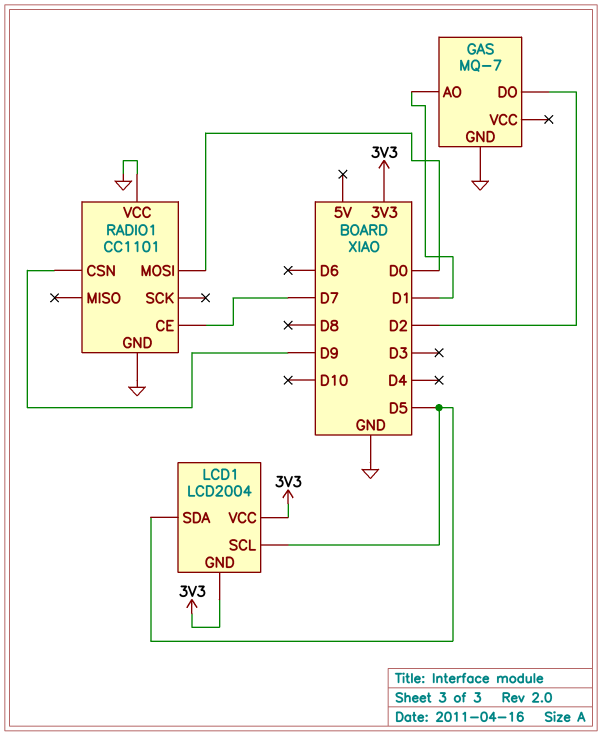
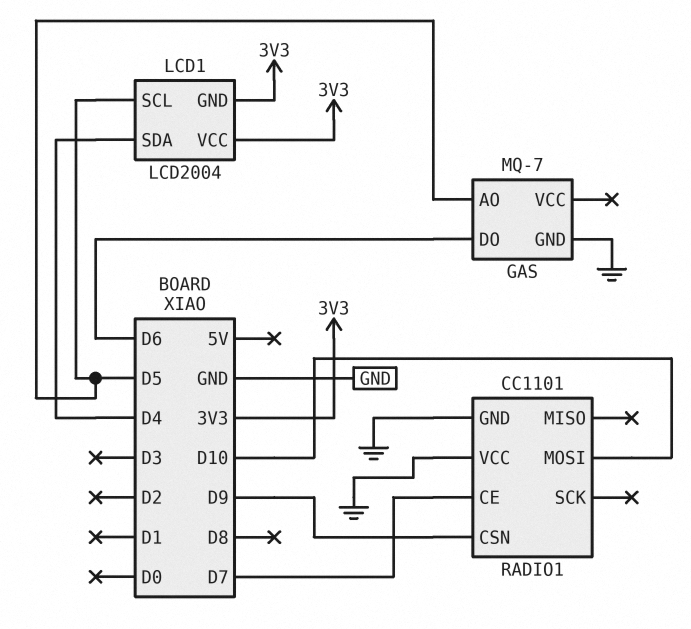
GAS pin AO: D1 -> D5
GAS pin DO: D2 -> D6
LCD1 pin SDA: D5 -> D4
RADIO1 pin MOSI: D0 -> D10

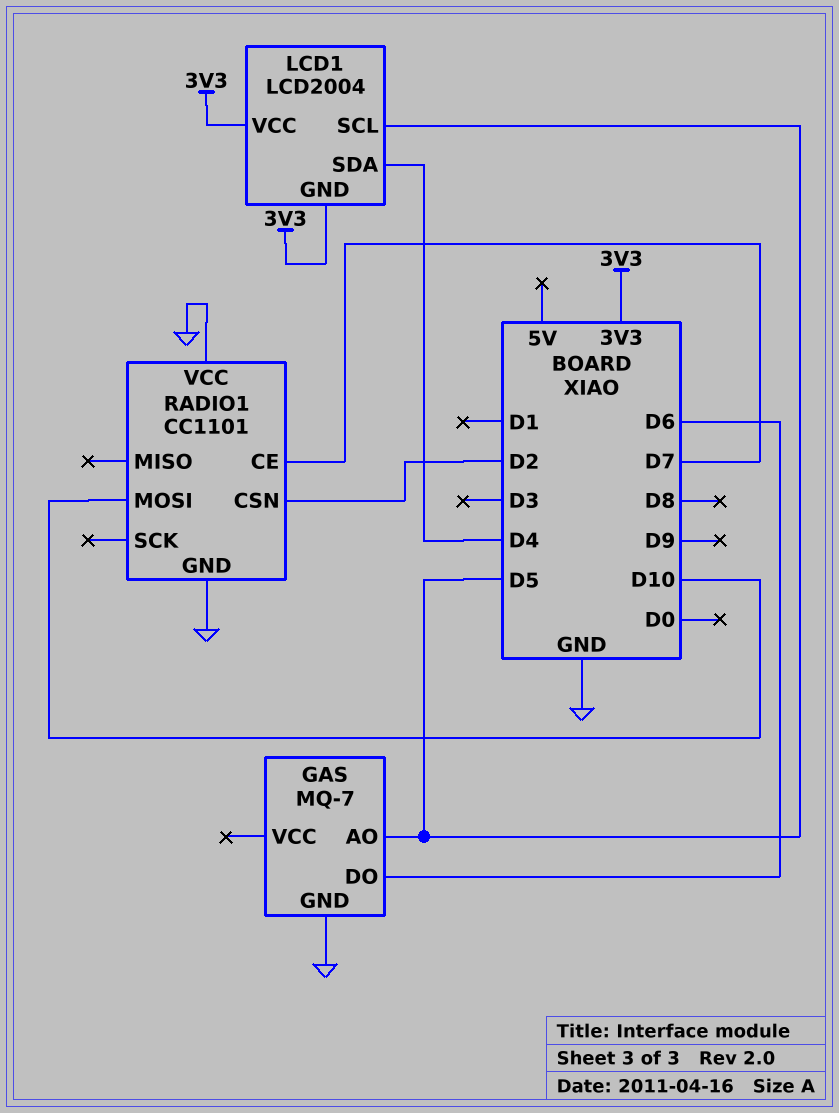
RADIO1 pin CSN: D9 -> D2

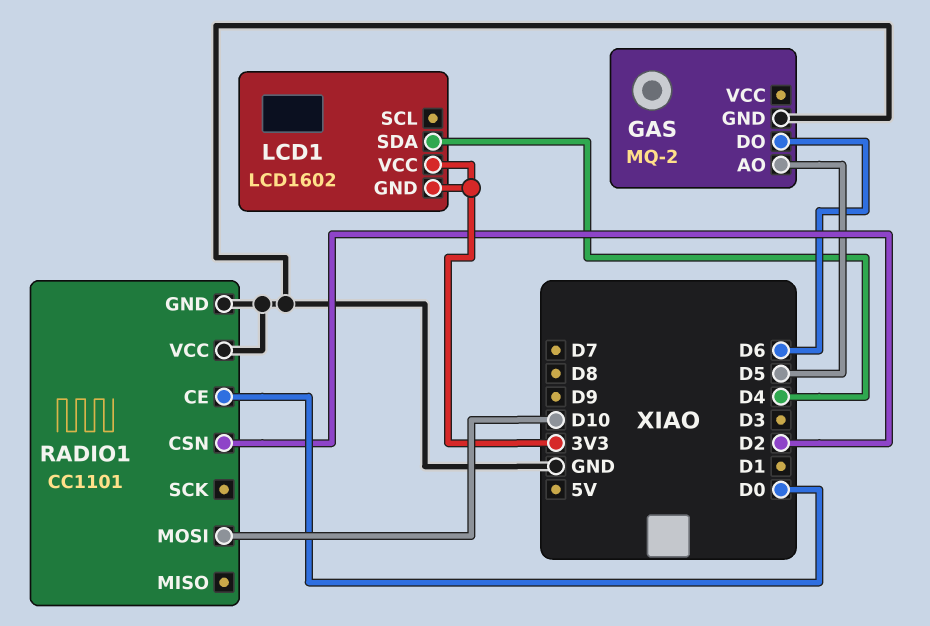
GAS: MQ-7 -> MQ-2
LCD1: LCD2004 -> LCD1602
LCD1 pin SCL: D5 -> none
RADIO1 pin CE: D7 -> D0

